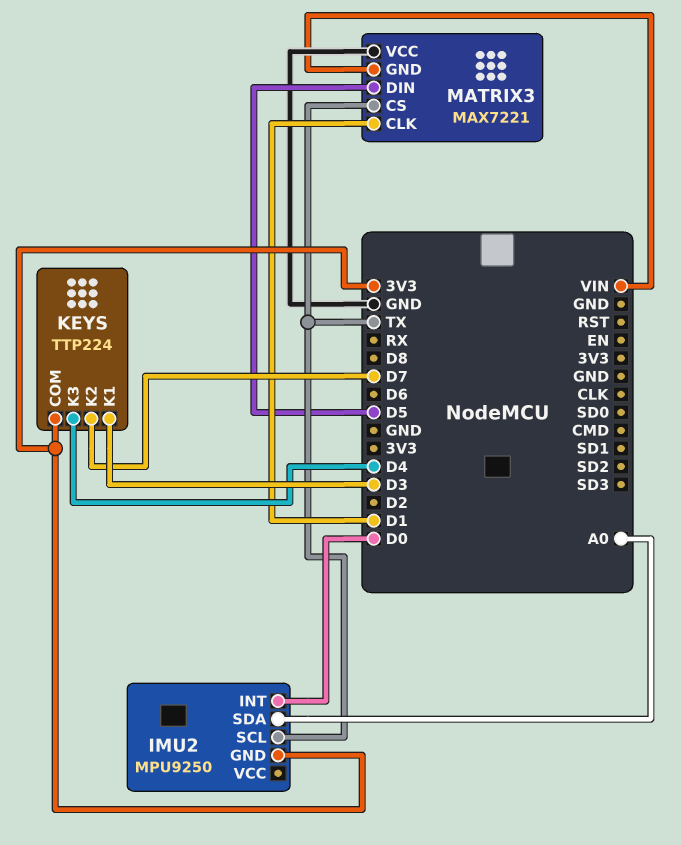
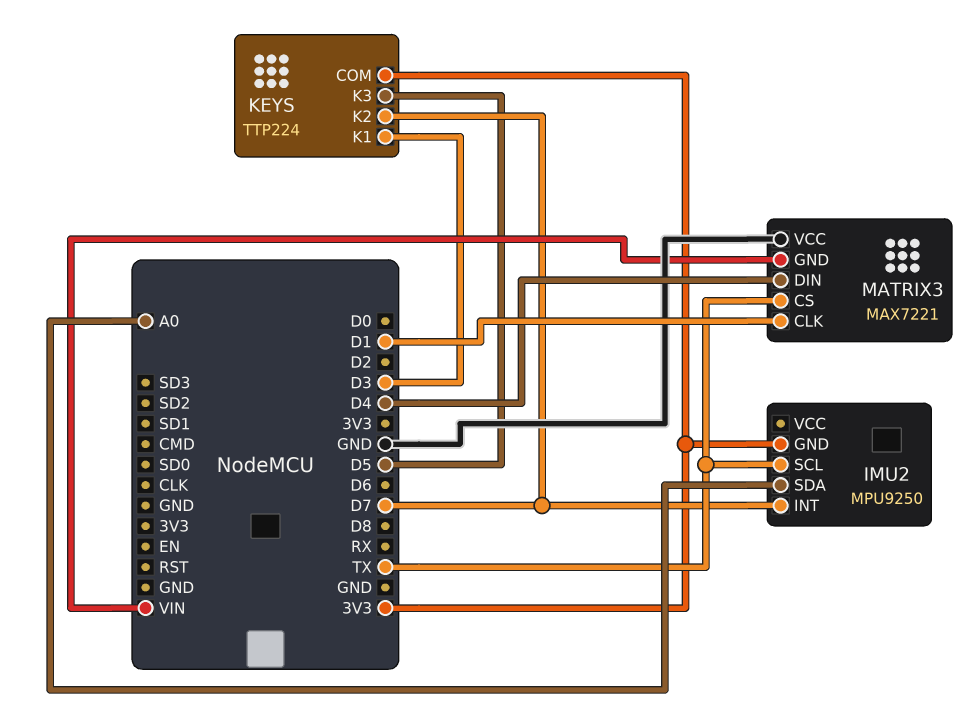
IMU2 pin INT: D0 -> D7
KEYS pin K3: D4 -> D5
MATRIX3 pin DIN: D5 -> D4

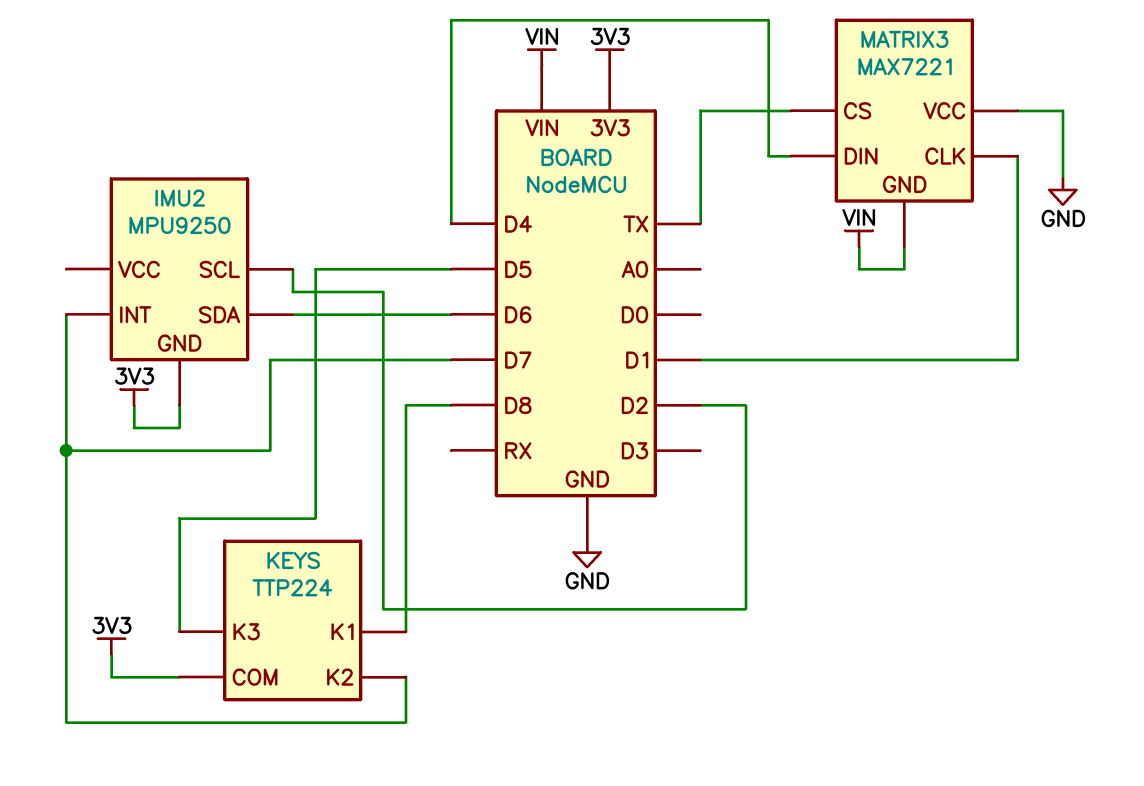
IMU2 pin SCL: TX -> D2
IMU2 pin SDA: A0 -> D6
KEYS pin K1: D3 -> D8

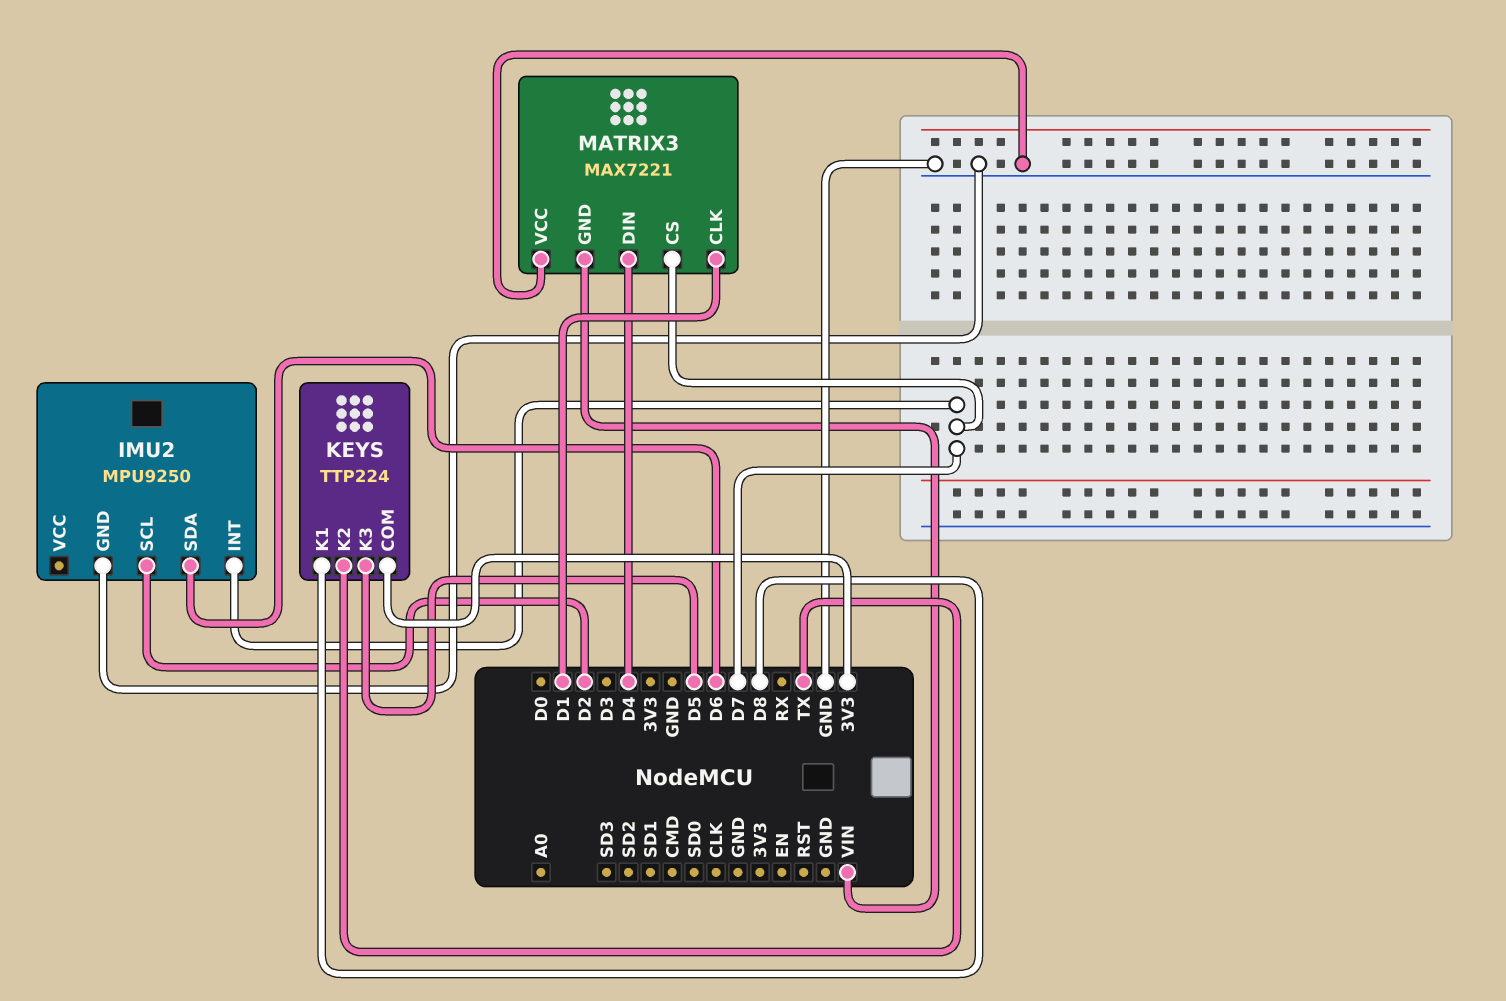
IMU2 pin GND: 3V3 -> GND
KEYS pin K2: D7 -> TX
MATRIX3 pin CS: TX -> D7

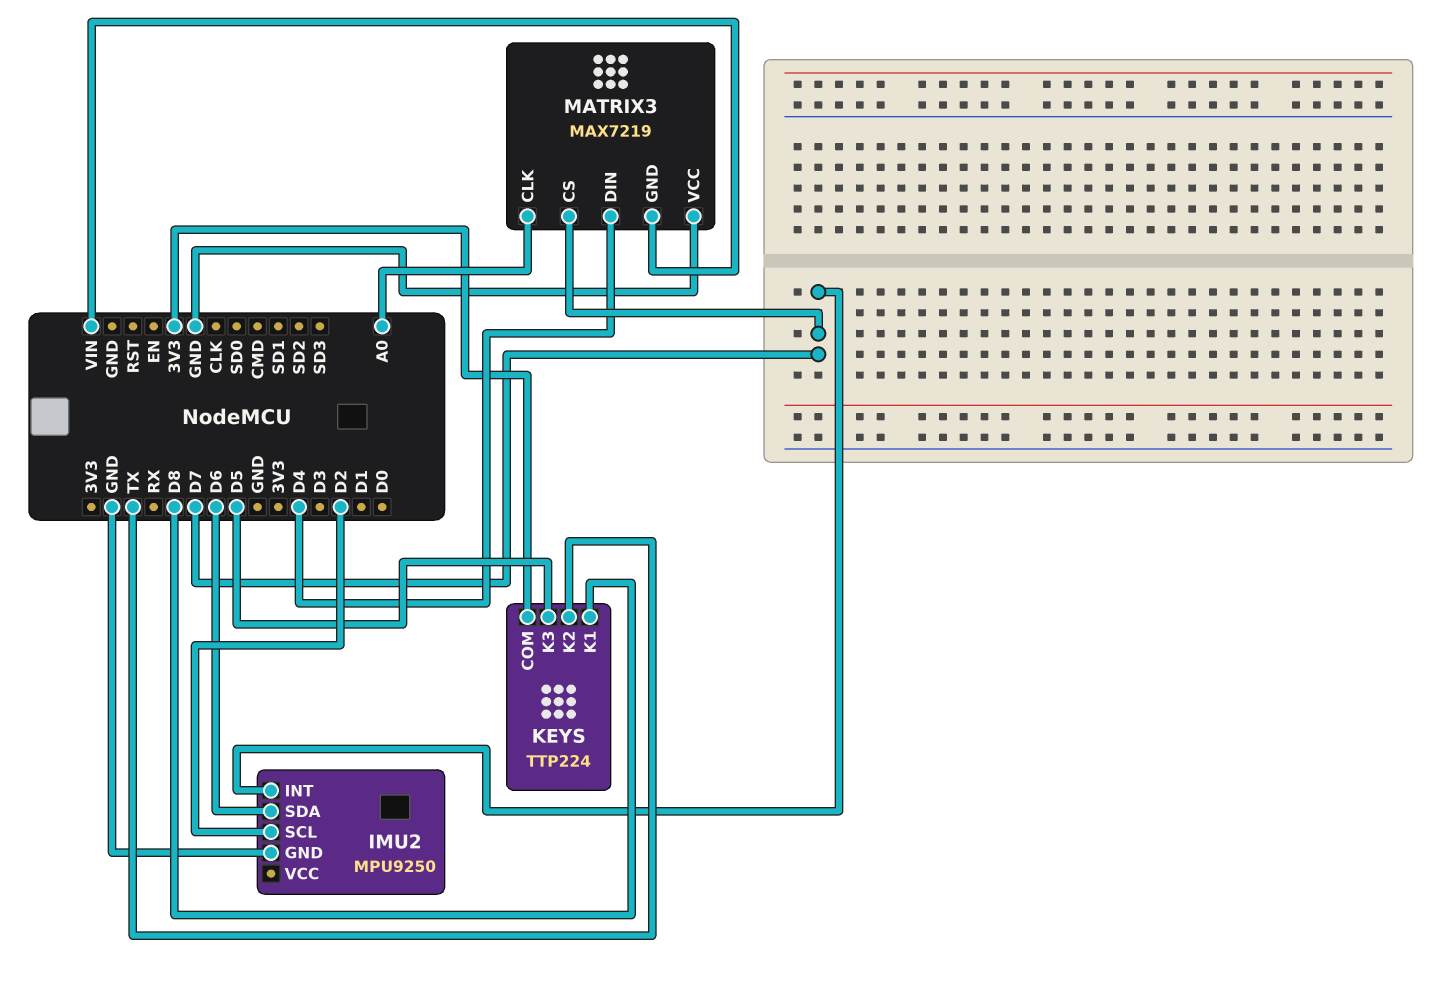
MATRIX3: MAX7221 -> MAX7219
MATRIX3 pin CLK: D1 -> A0

